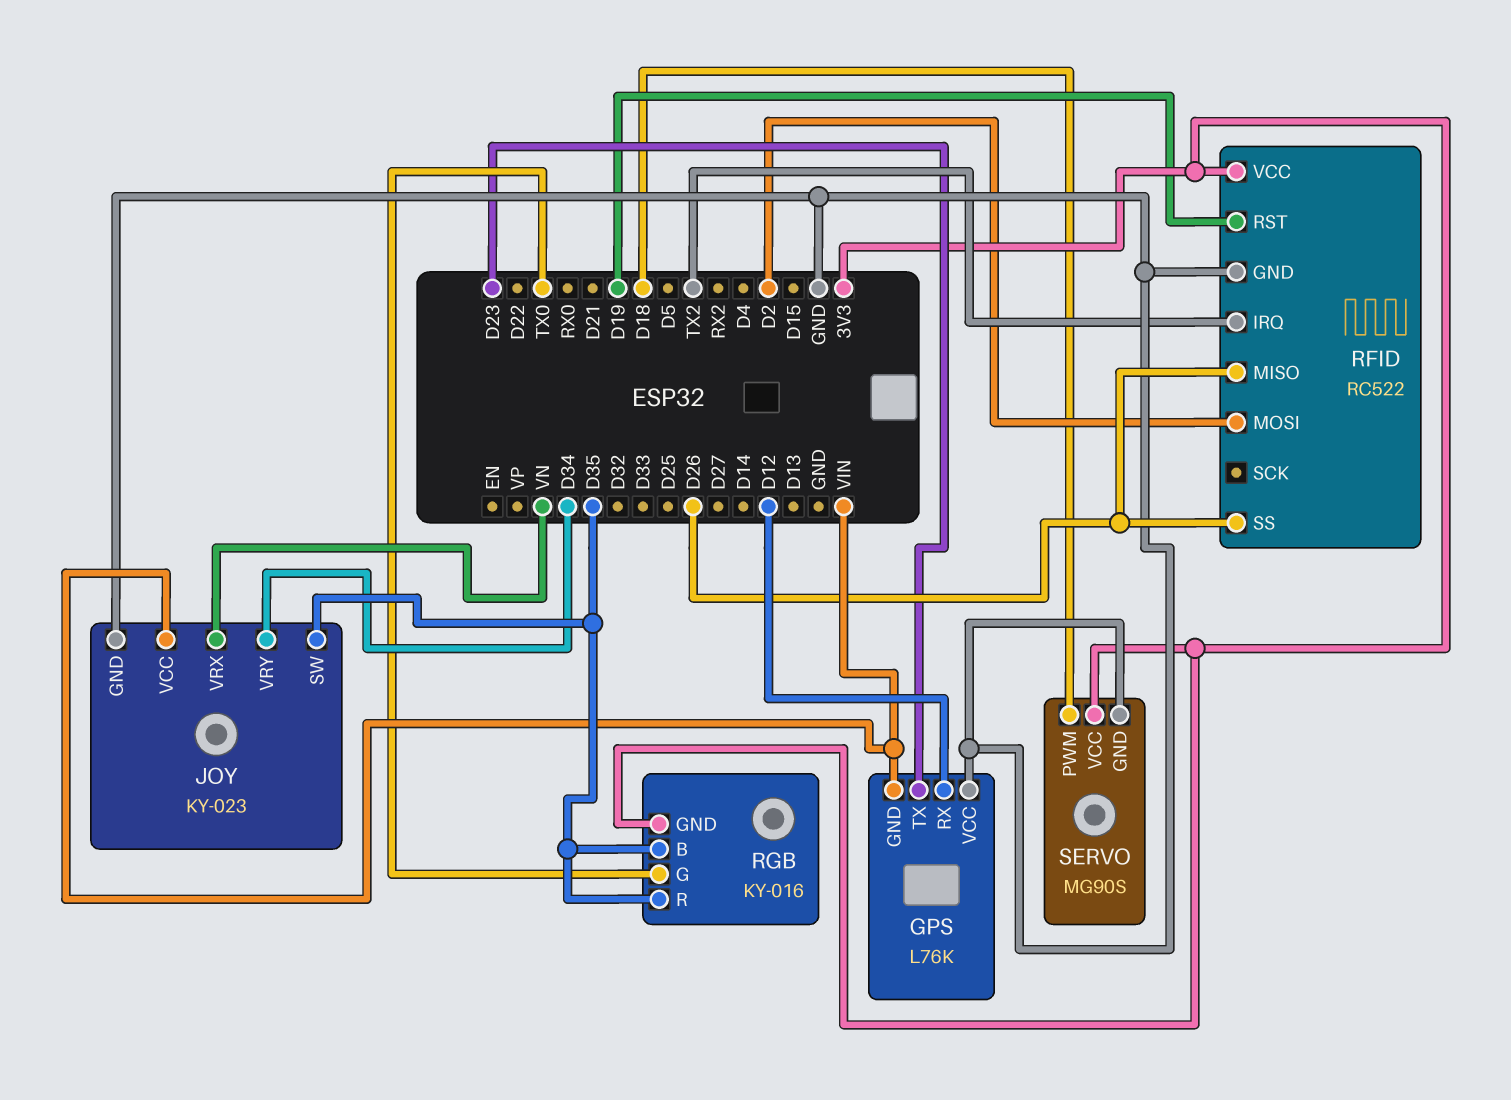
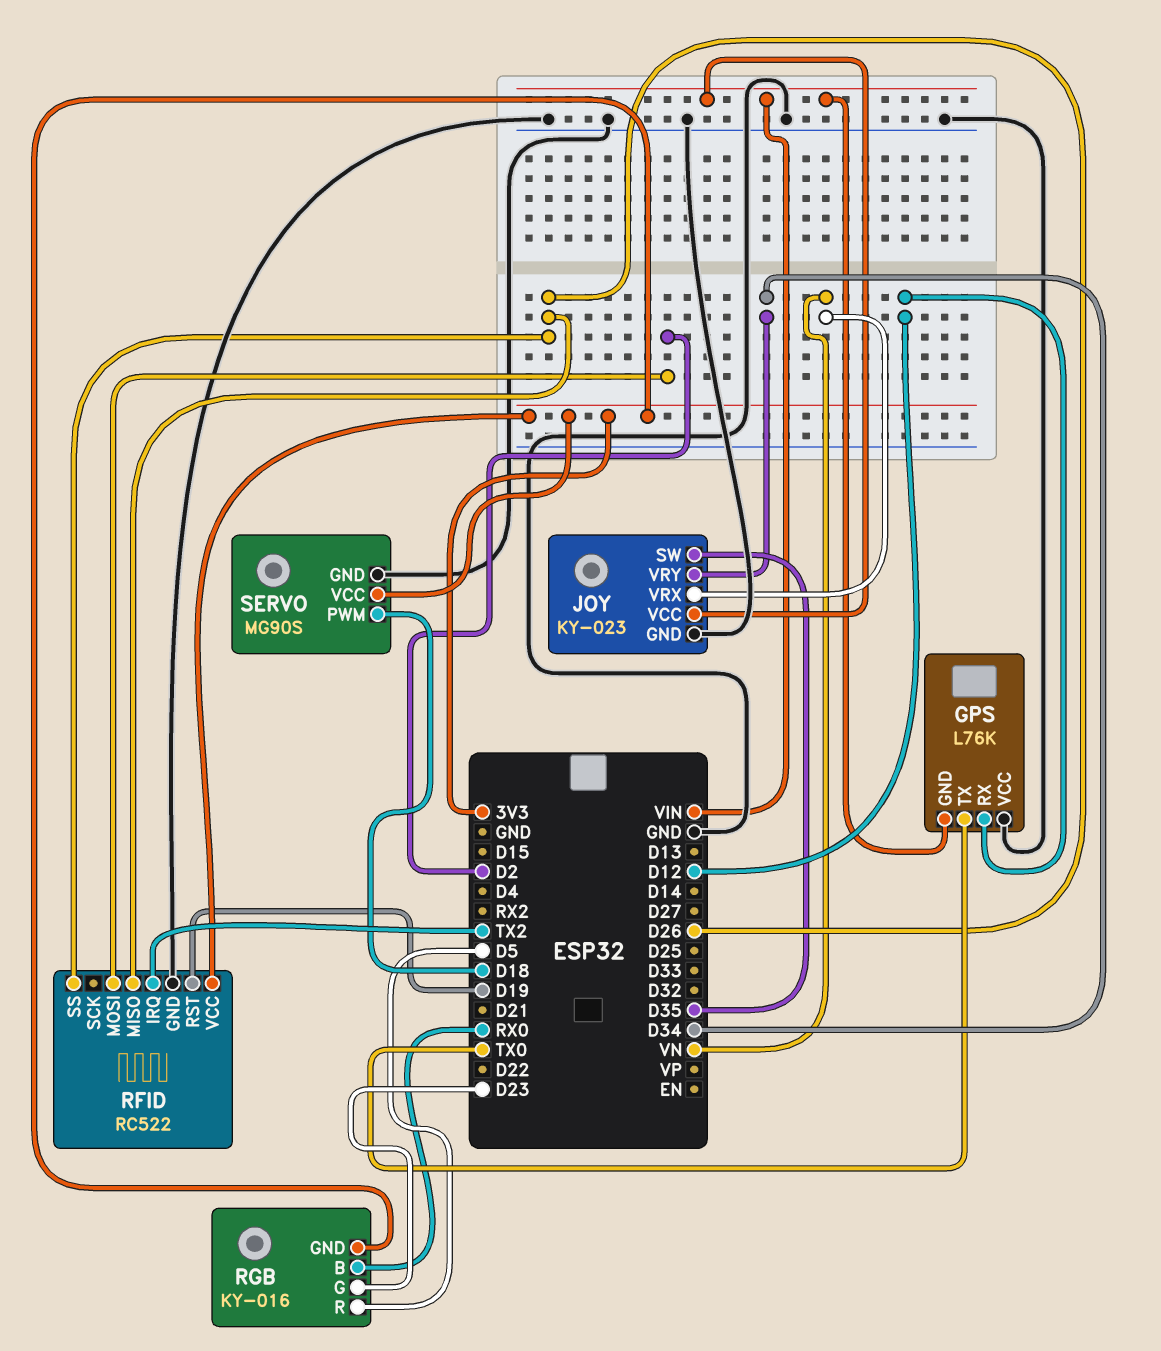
GPS pin TX: D23 -> TX0
RGB pin B: D35 -> RX0
RGB pin G: TX0 -> D23
RGB pin R: D35 -> D5

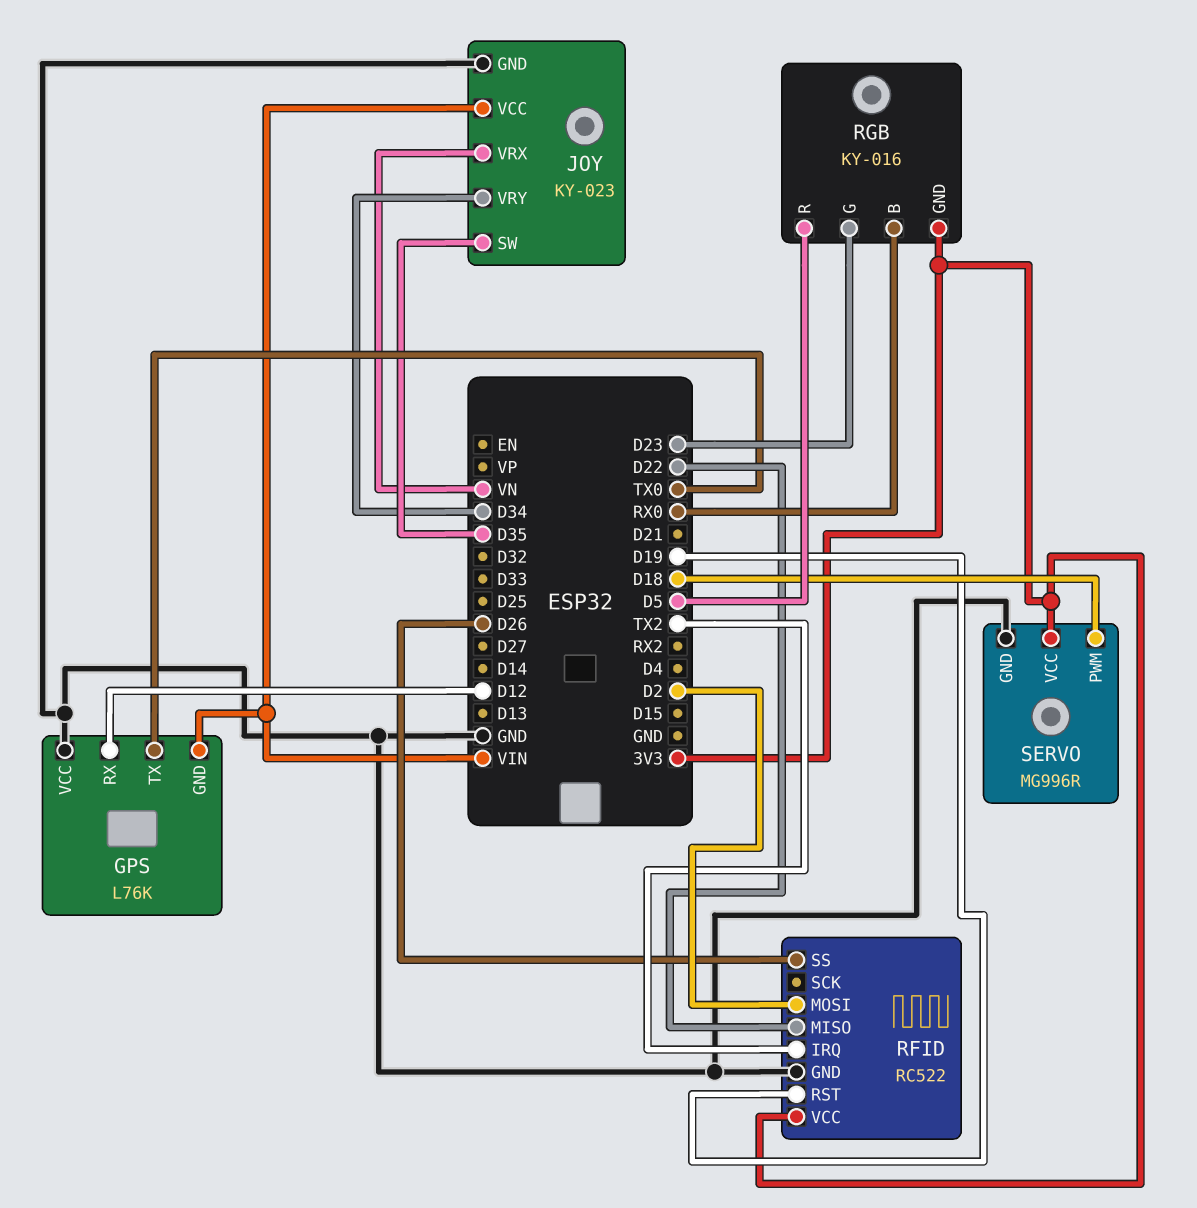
RFID pin MISO: D26 -> D22
SERVO: MG90S -> MG996R

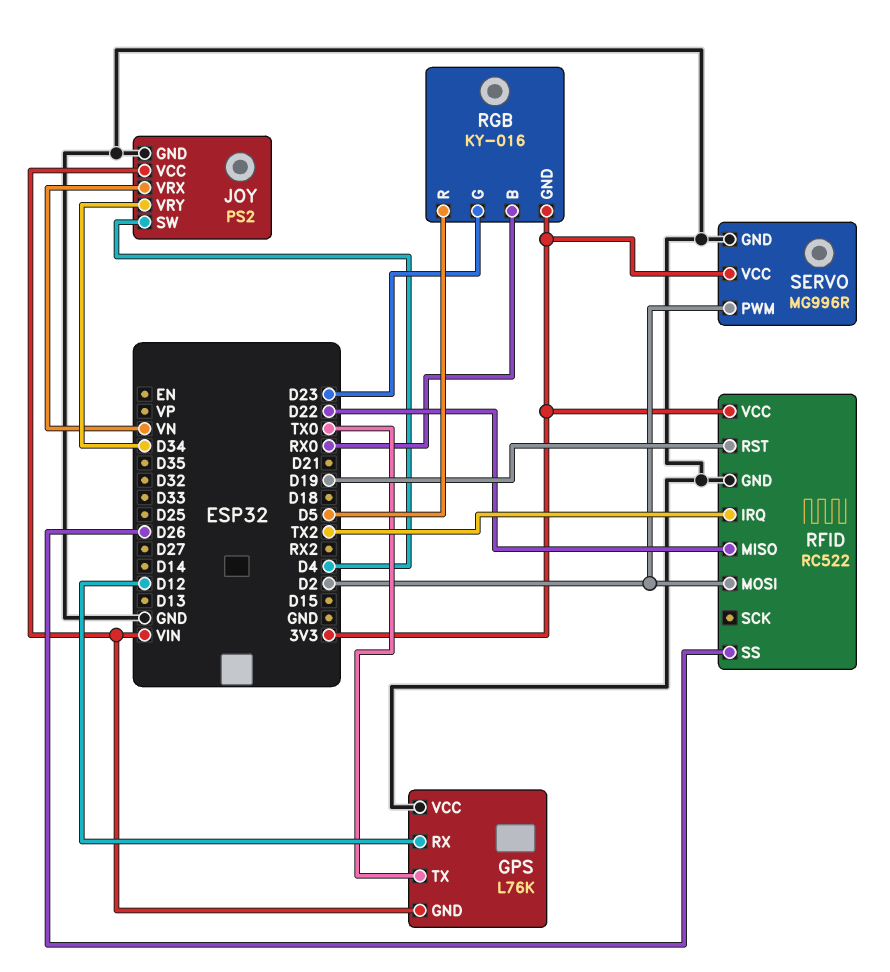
JOY: KY-023 -> PS2
JOY pin SW: D35 -> D4
SERVO pin PWM: D18 -> D2

